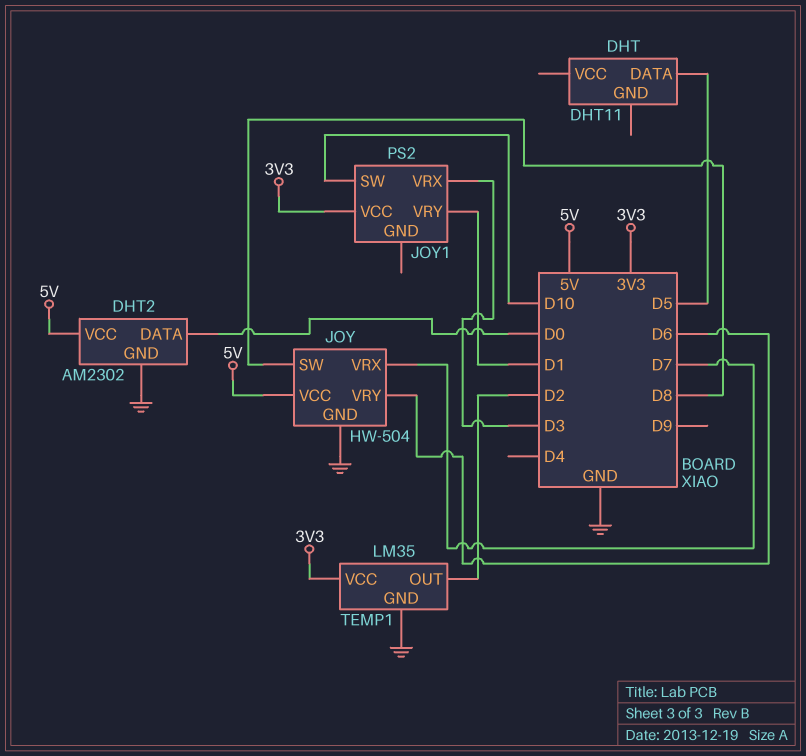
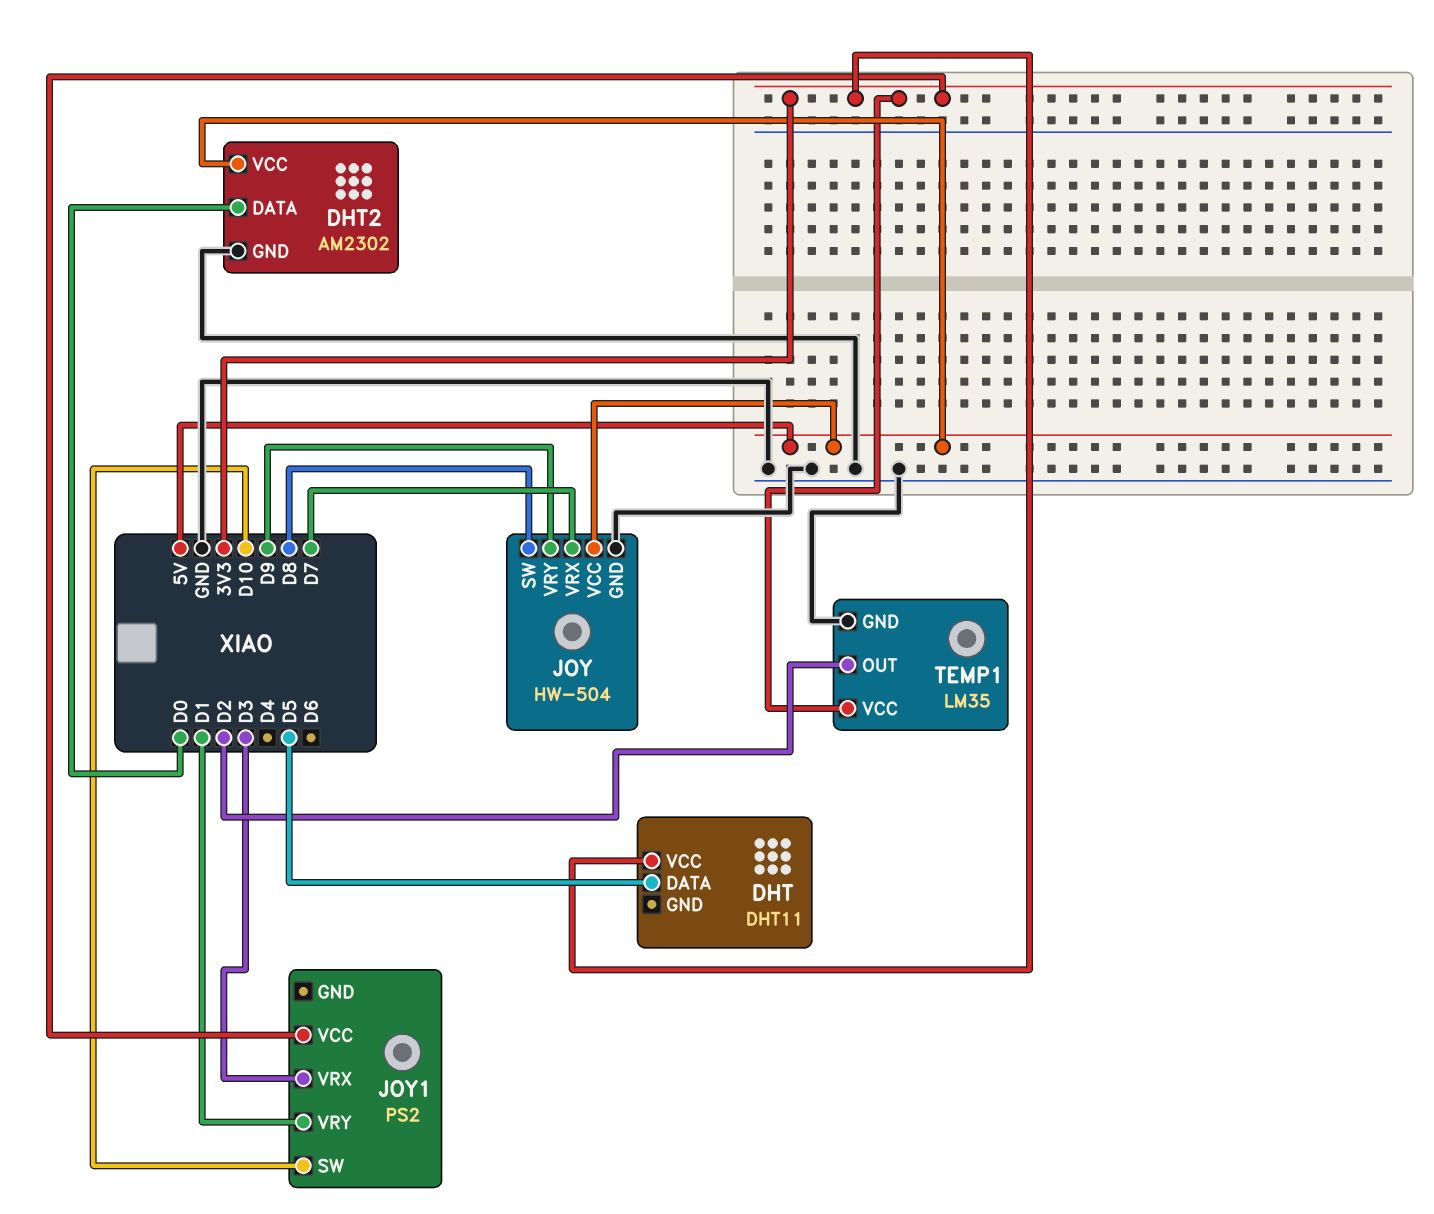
DHT pin VCC: none -> 3V3
JOY pin VRY: D6 -> D9

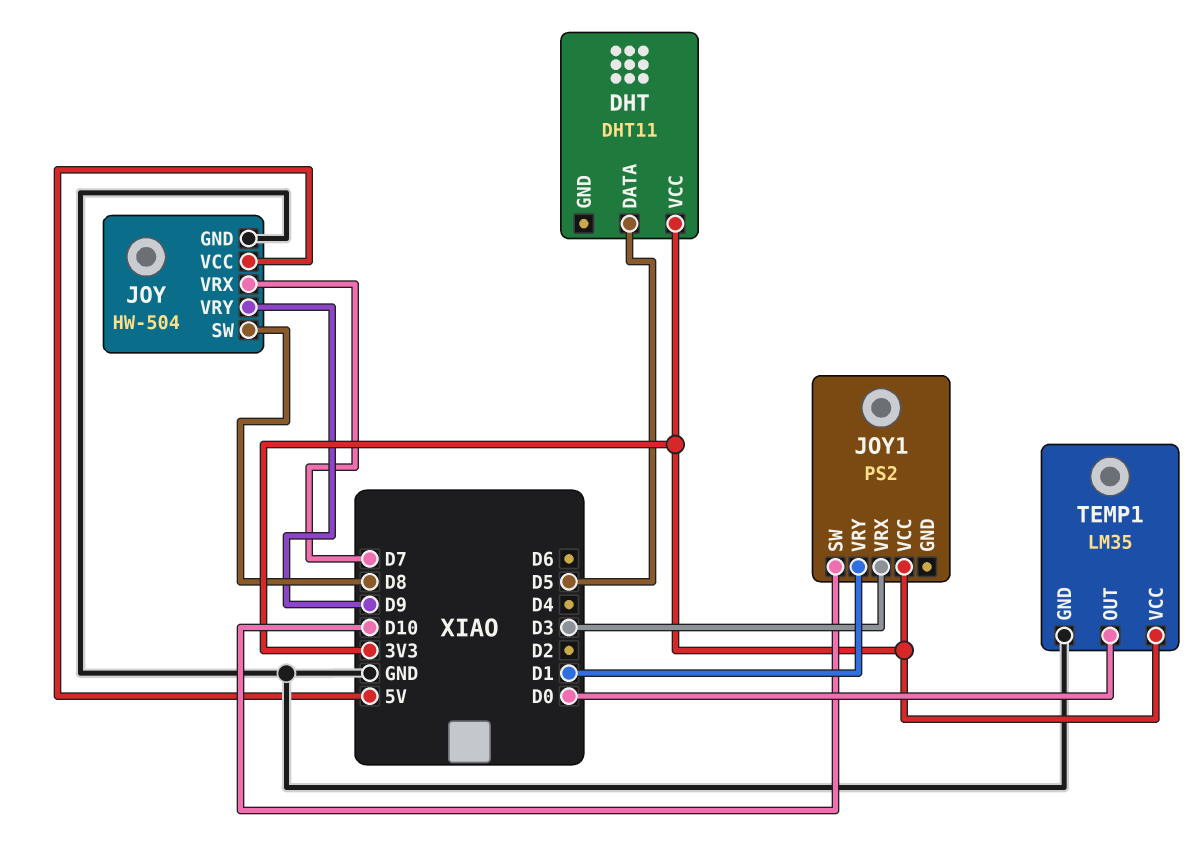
DHT2: AM2302 -> none
DHT2 pin DATA: D0 -> none
DHT2 pin GND: GND -> none
DHT2 pin VCC: 5V -> none
TEMP1 pin OUT: D2 -> D0

